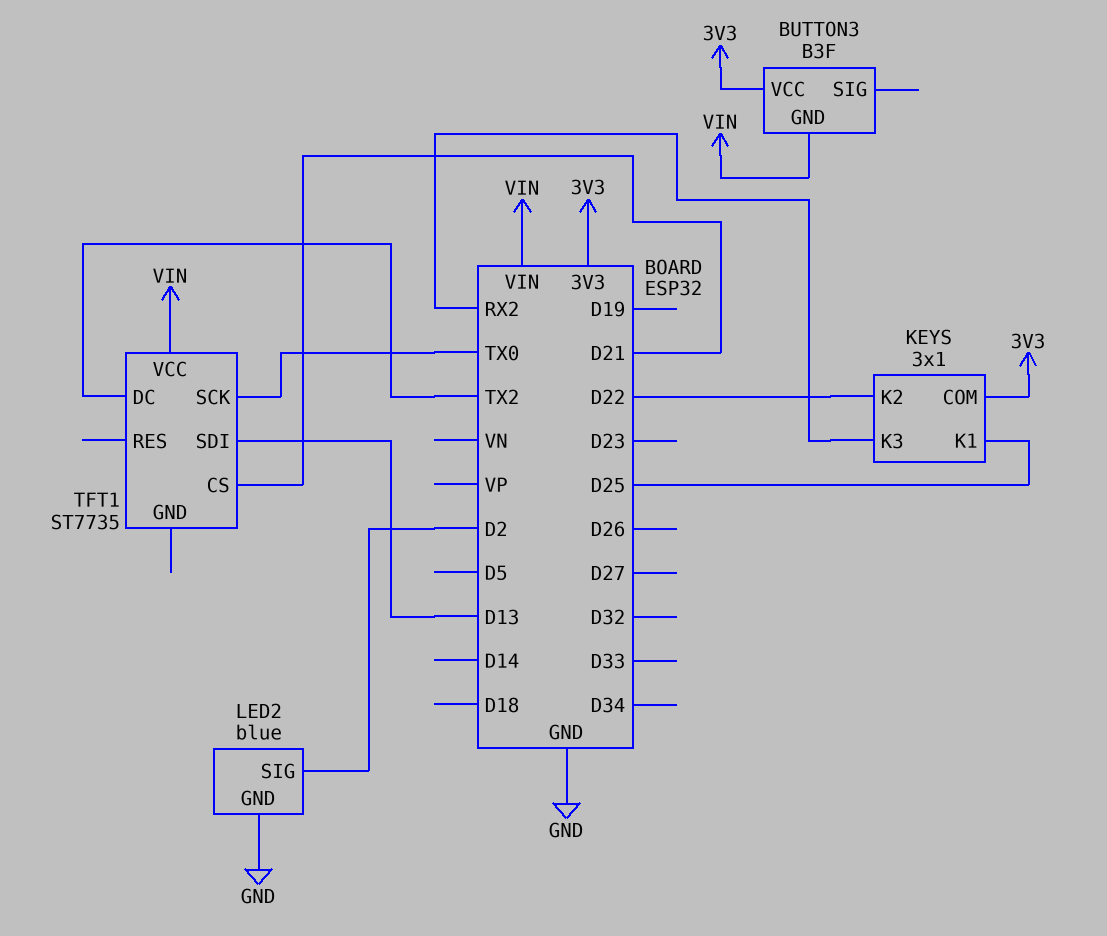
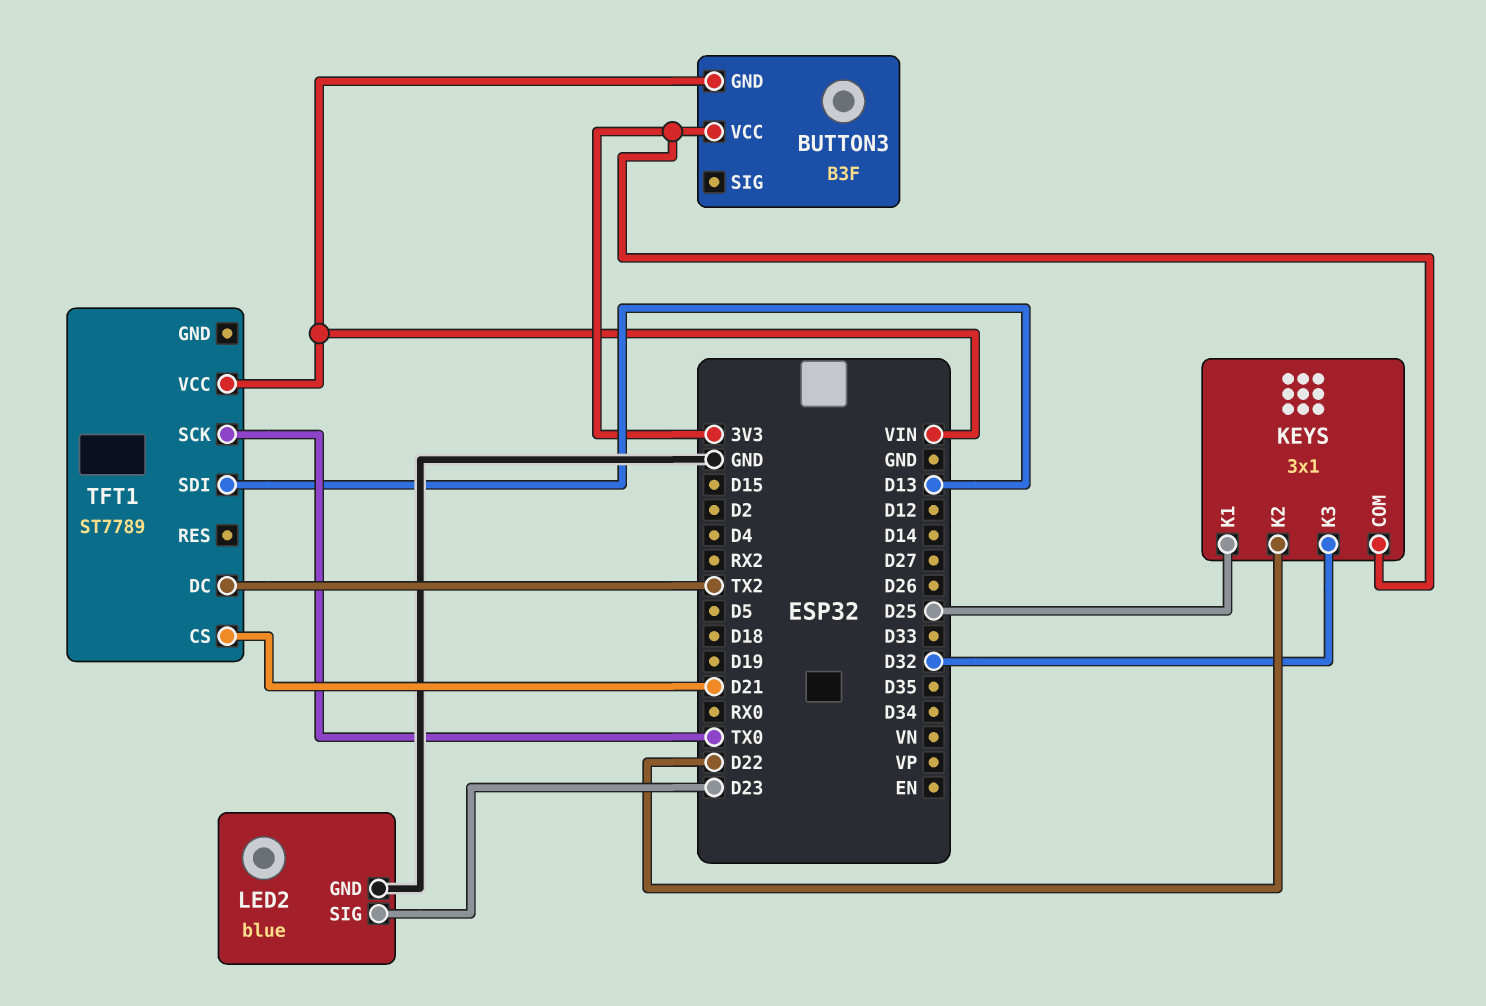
KEYS pin K3: RX2 -> D32
LED2 pin SIG: D2 -> D23
TFT1: ST7735 -> ST7789

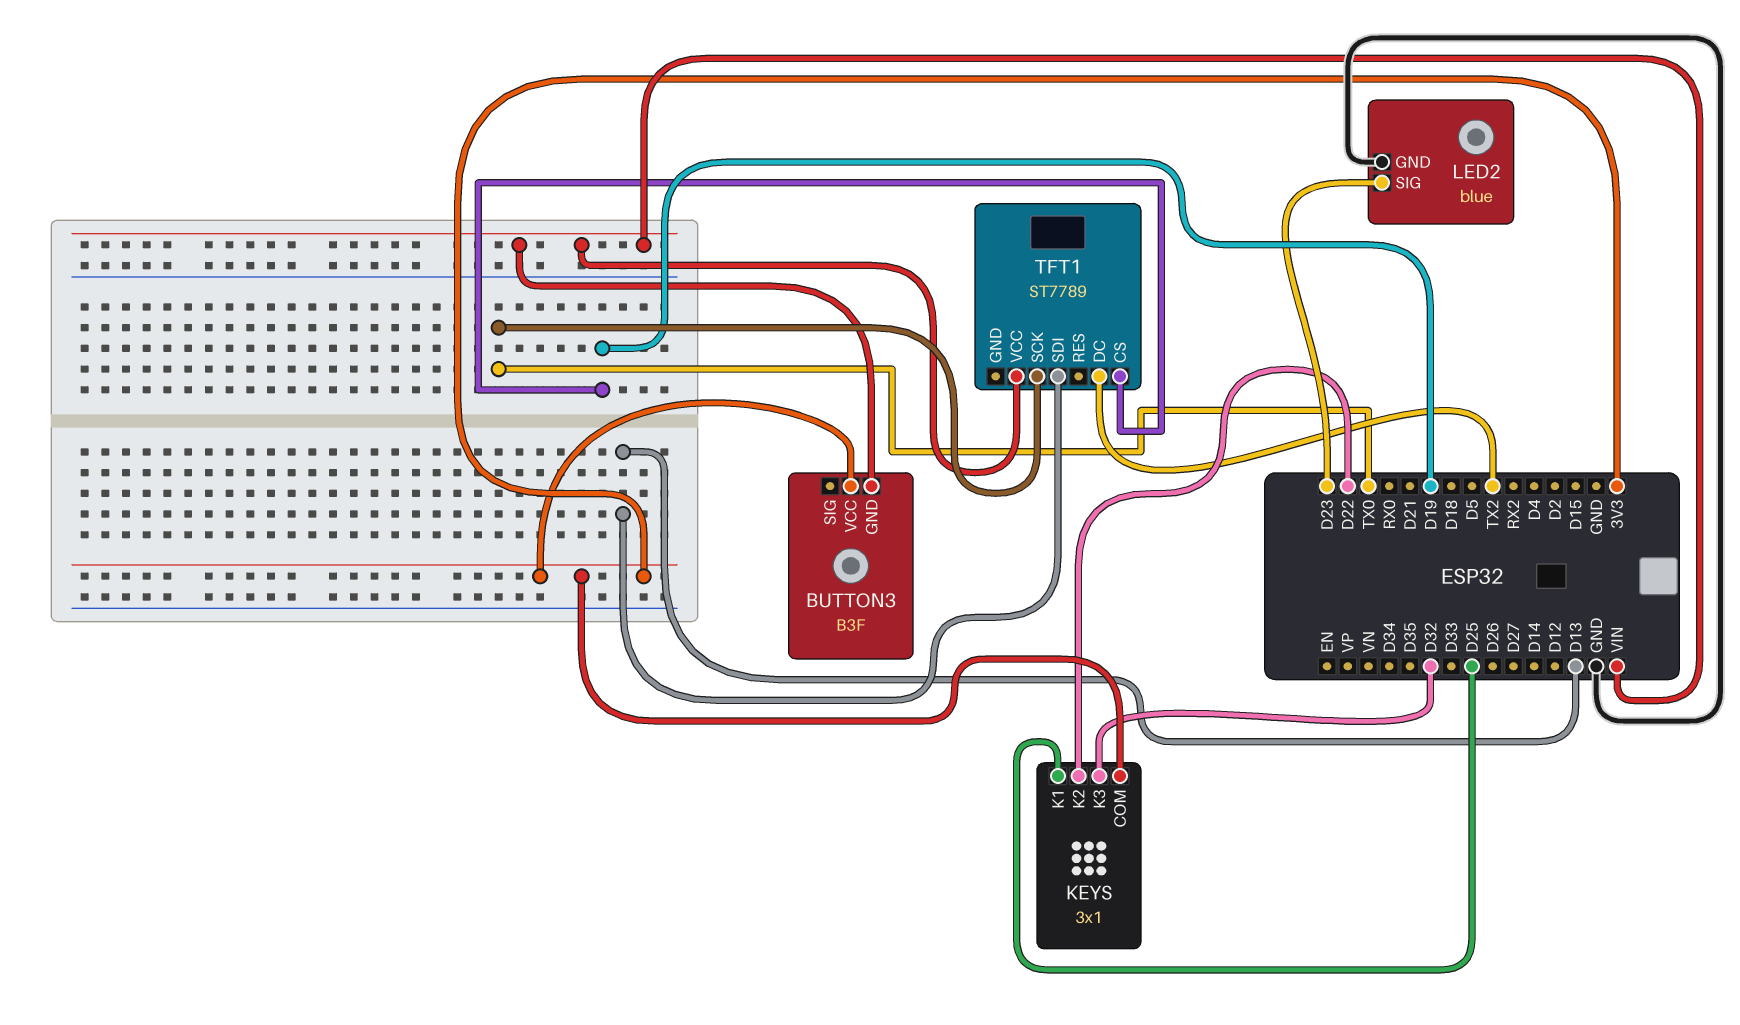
TFT1 pin CS: D21 -> D19

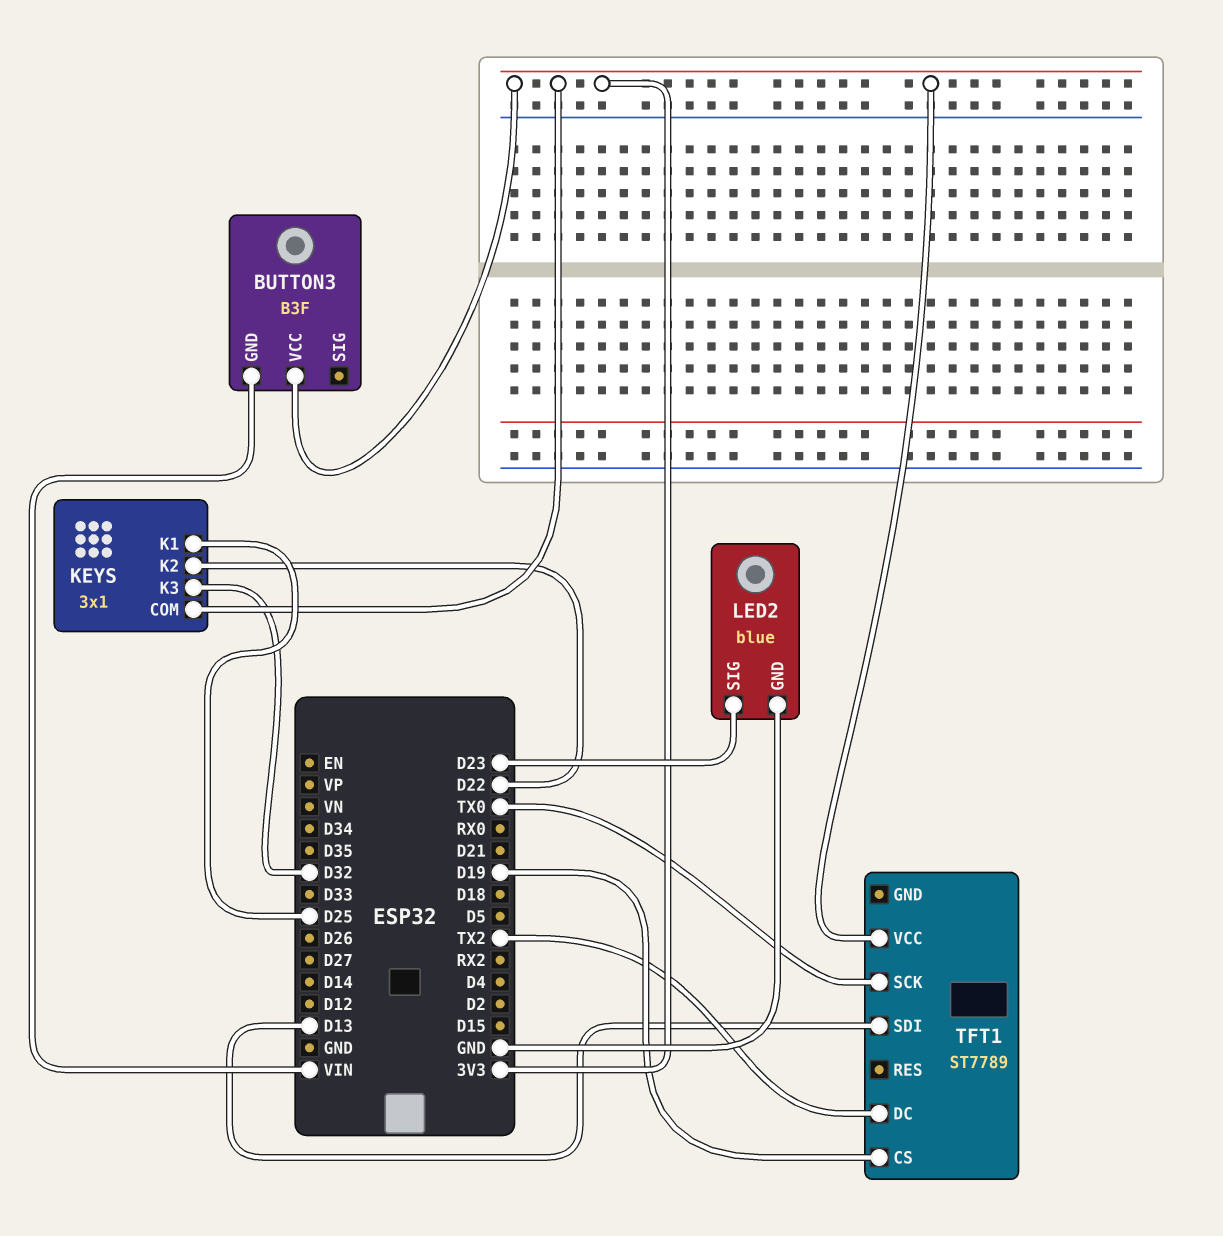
TFT1 pin VCC: VIN -> 3V3

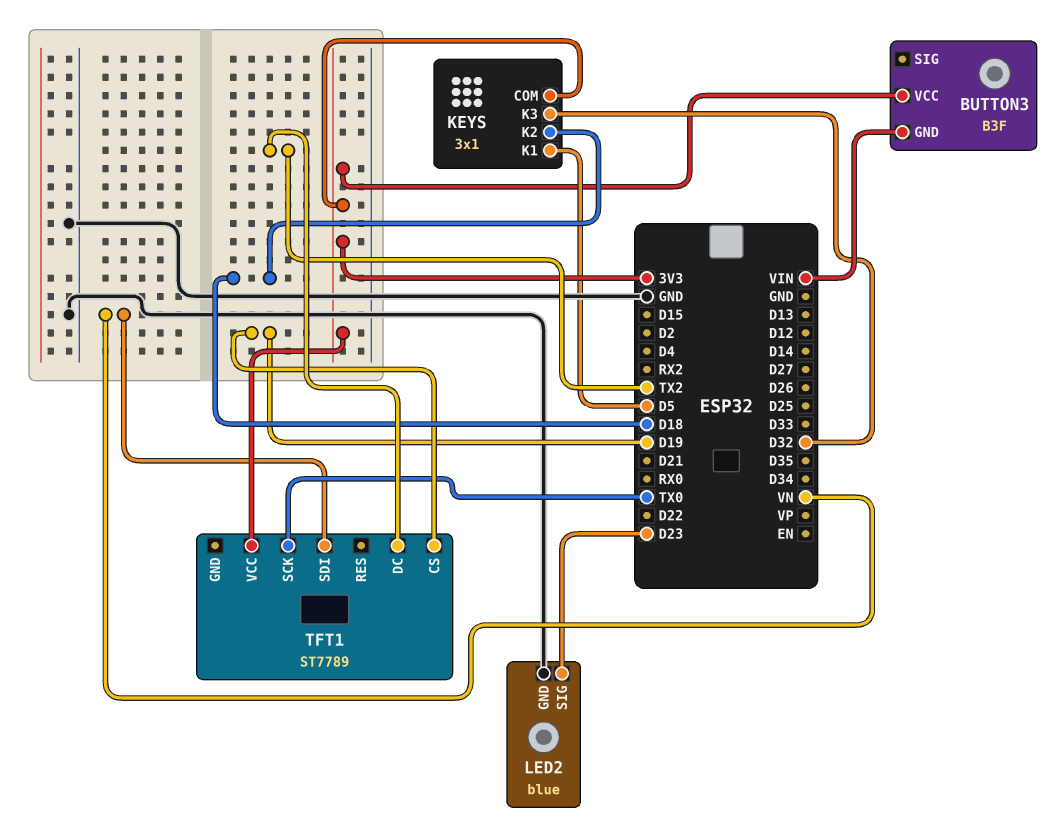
KEYS pin K1: D25 -> D5
KEYS pin K2: D22 -> D18
TFT1 pin SDI: D13 -> VN

